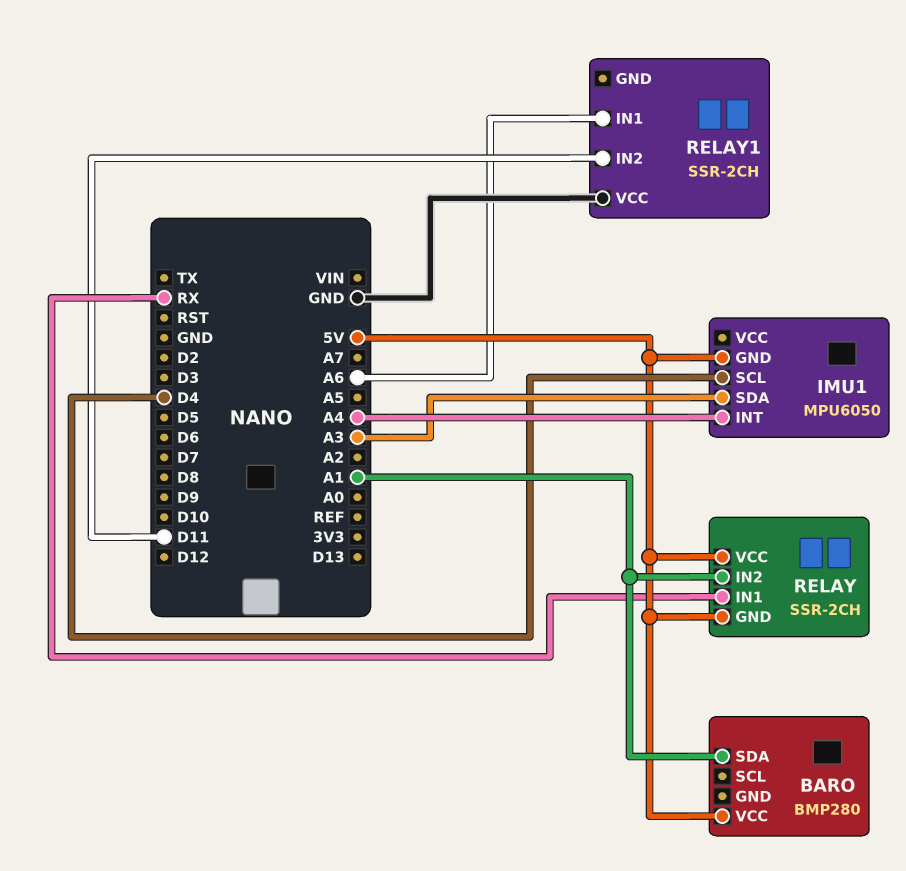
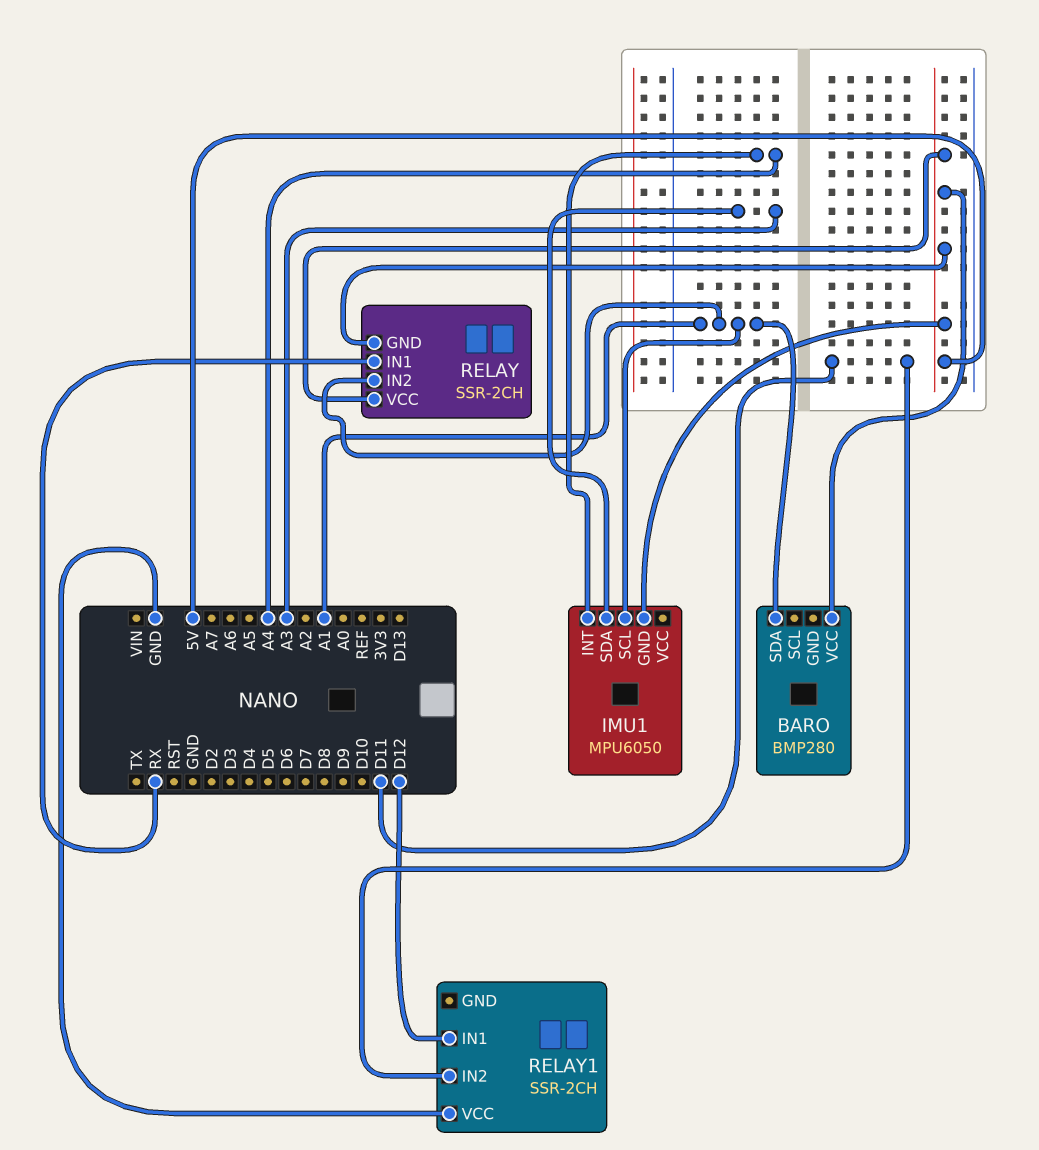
IMU1 pin SCL: D4 -> A1
RELAY1 pin IN1: A6 -> D12

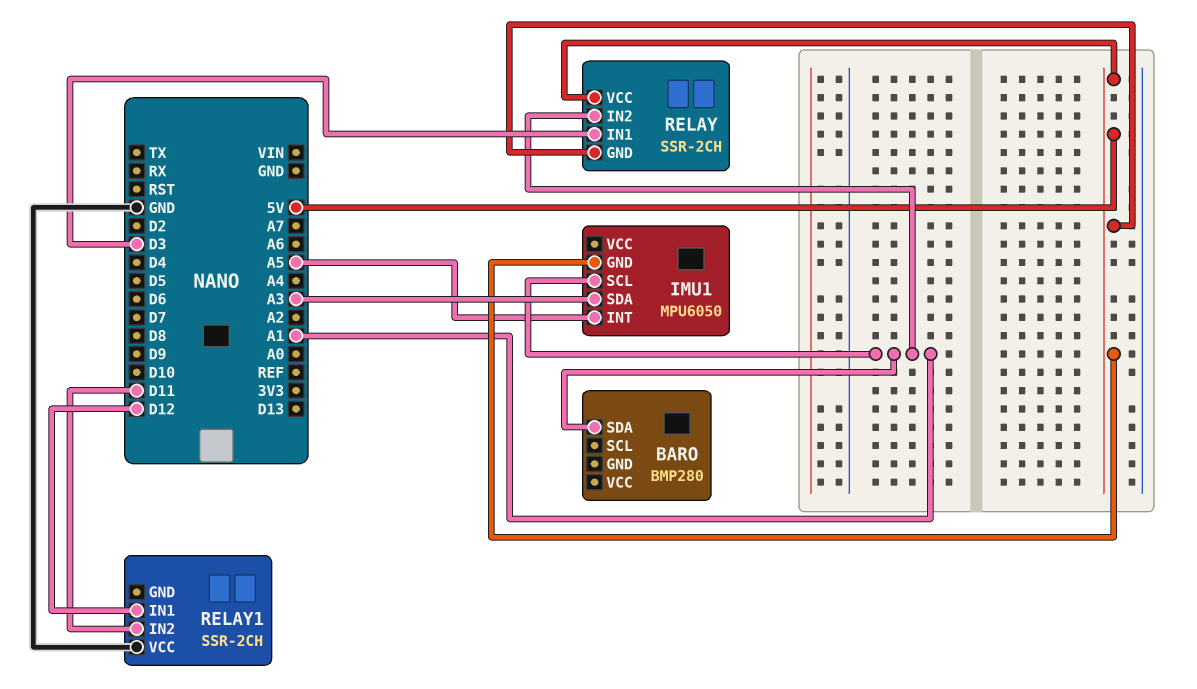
BARO pin VCC: 5V -> none
IMU1 pin INT: A4 -> A5
RELAY pin IN1: RX -> D3

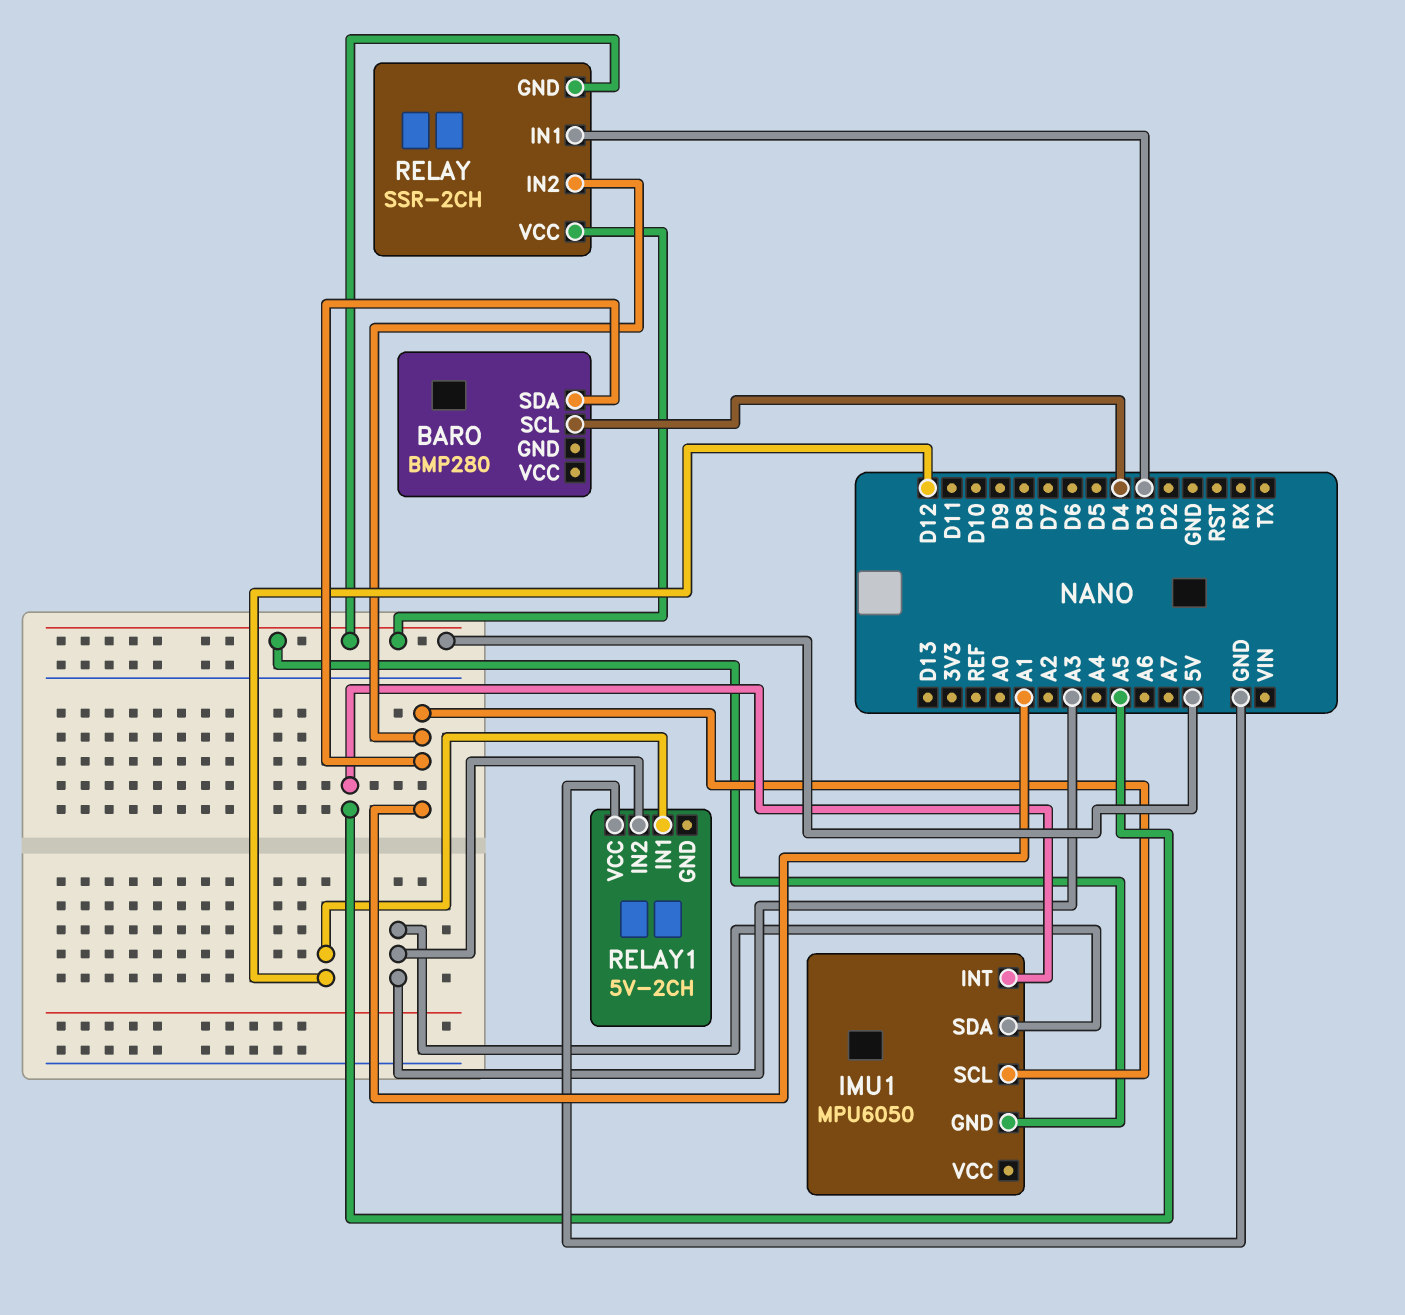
BARO pin SCL: none -> D4
RELAY1: SSR-2CH -> 5V-2CH
RELAY1 pin IN2: D11 -> A3

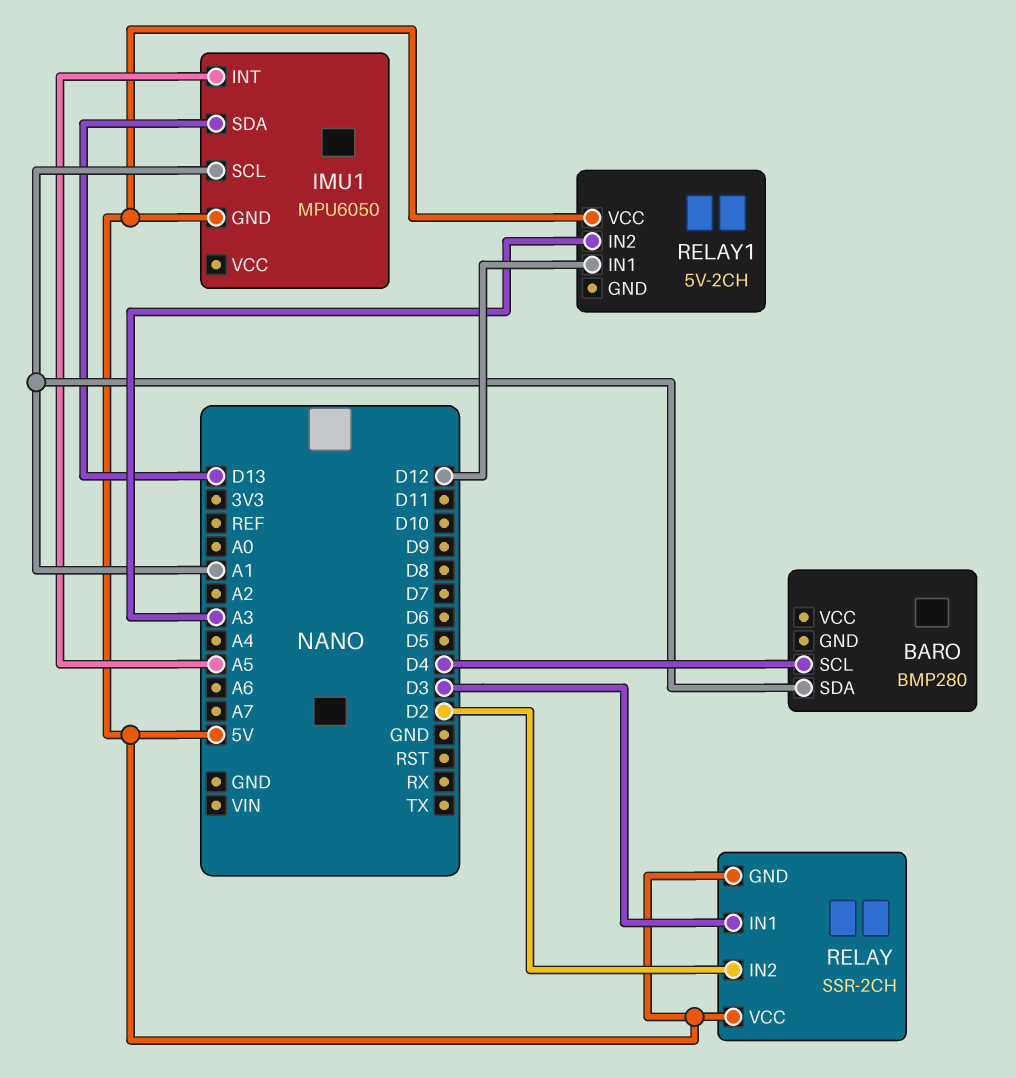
IMU1 pin SDA: A3 -> D13
RELAY pin IN2: A1 -> D2
RELAY1 pin VCC: GND -> 5V

